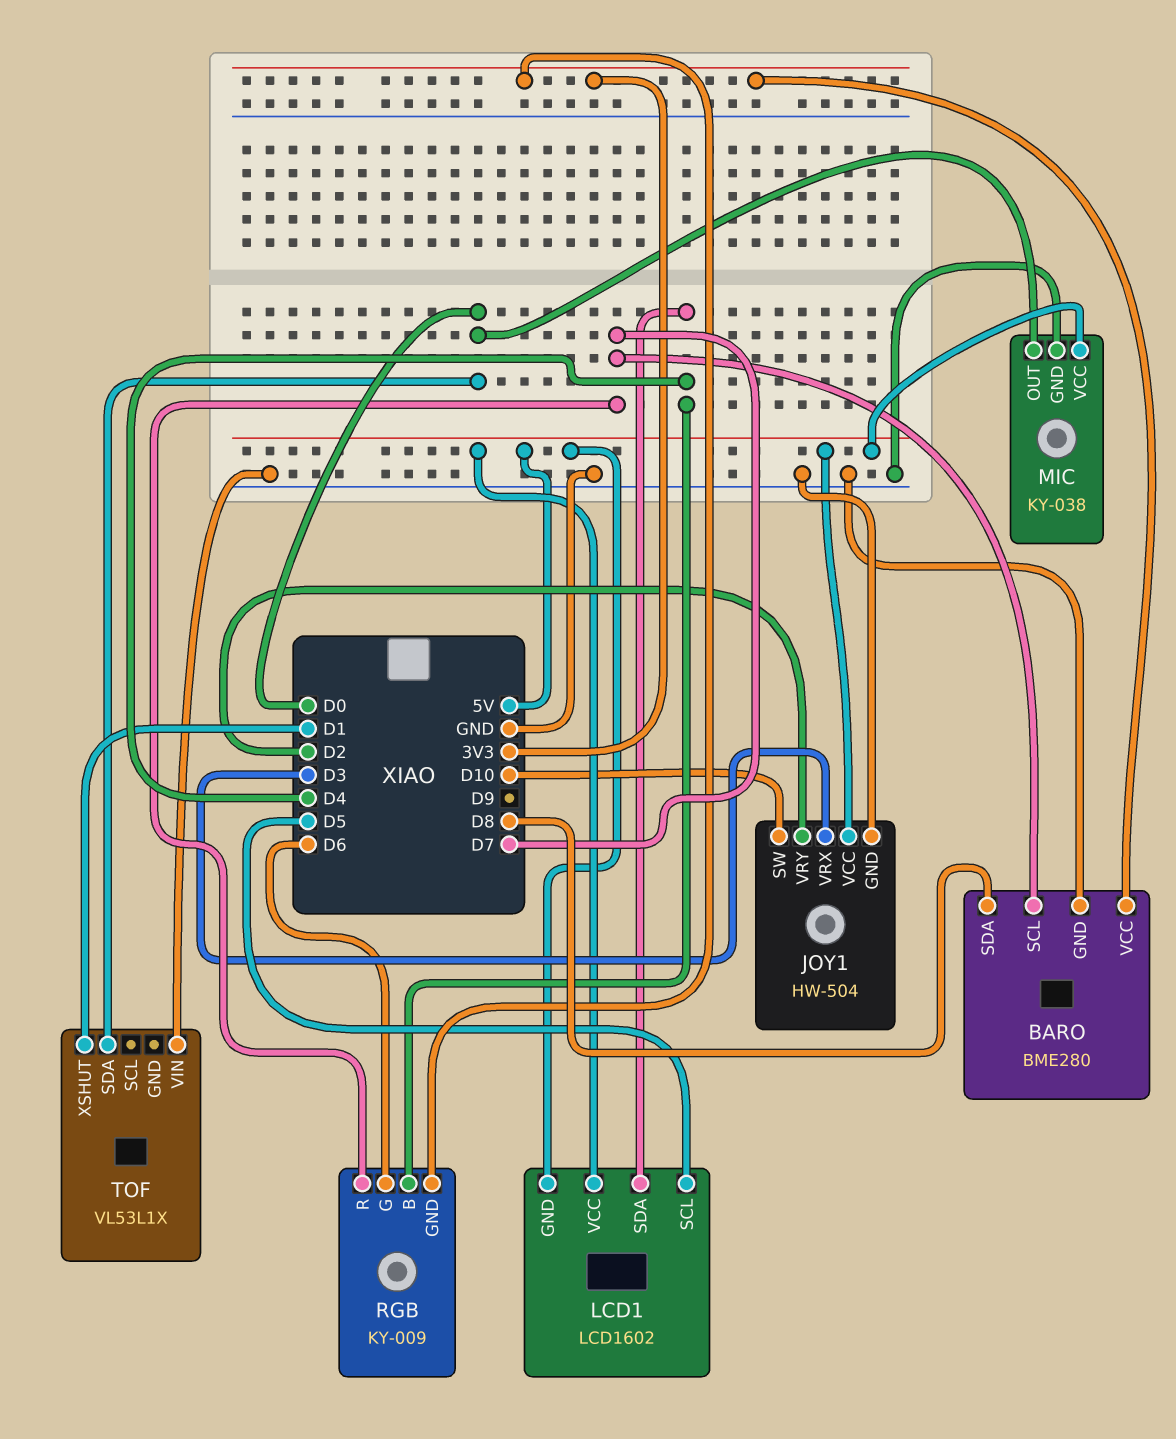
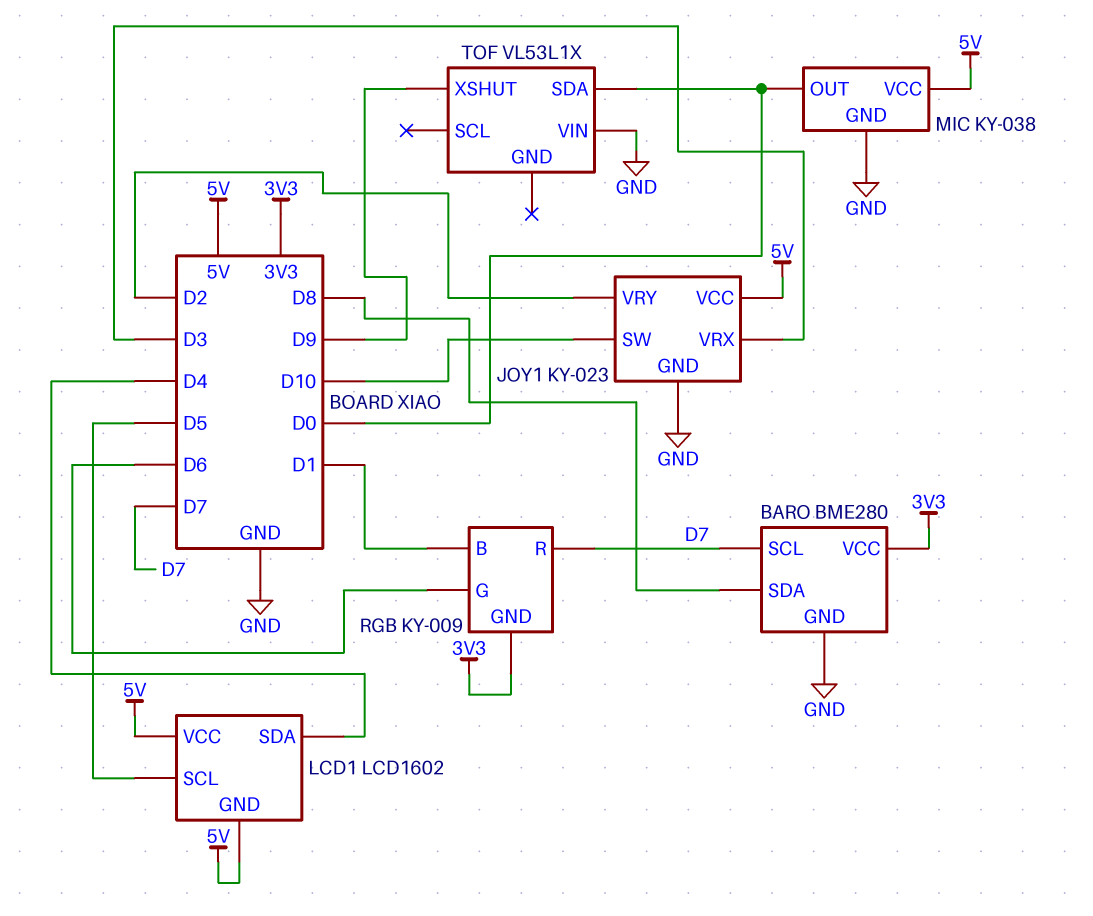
JOY1: HW-504 -> KY-023
RGB pin B: D4 -> D1
TOF pin XSHUT: D1 -> D9

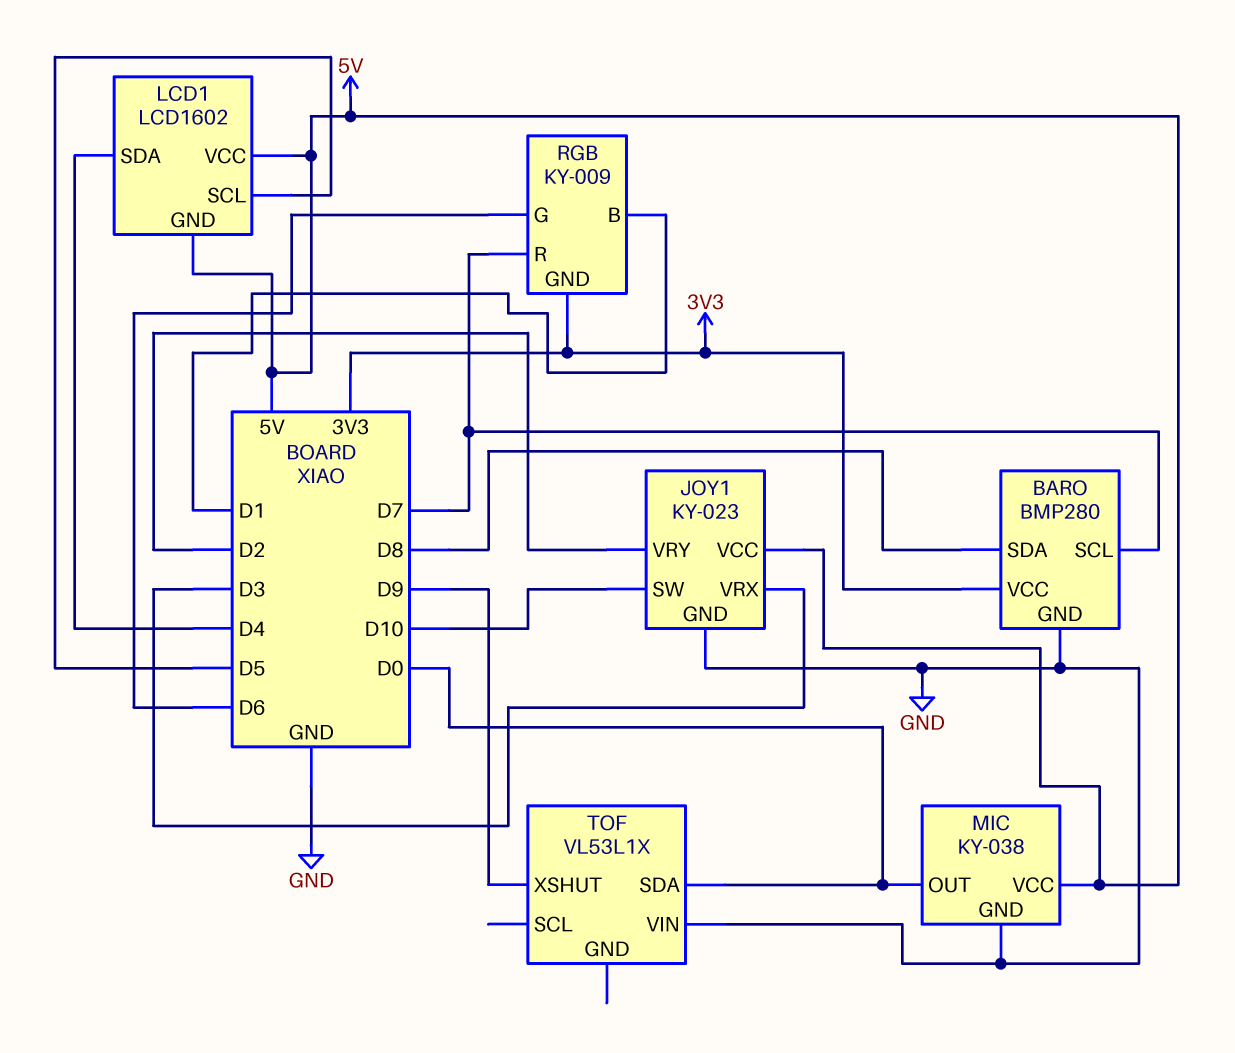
BARO: BME280 -> BMP280

